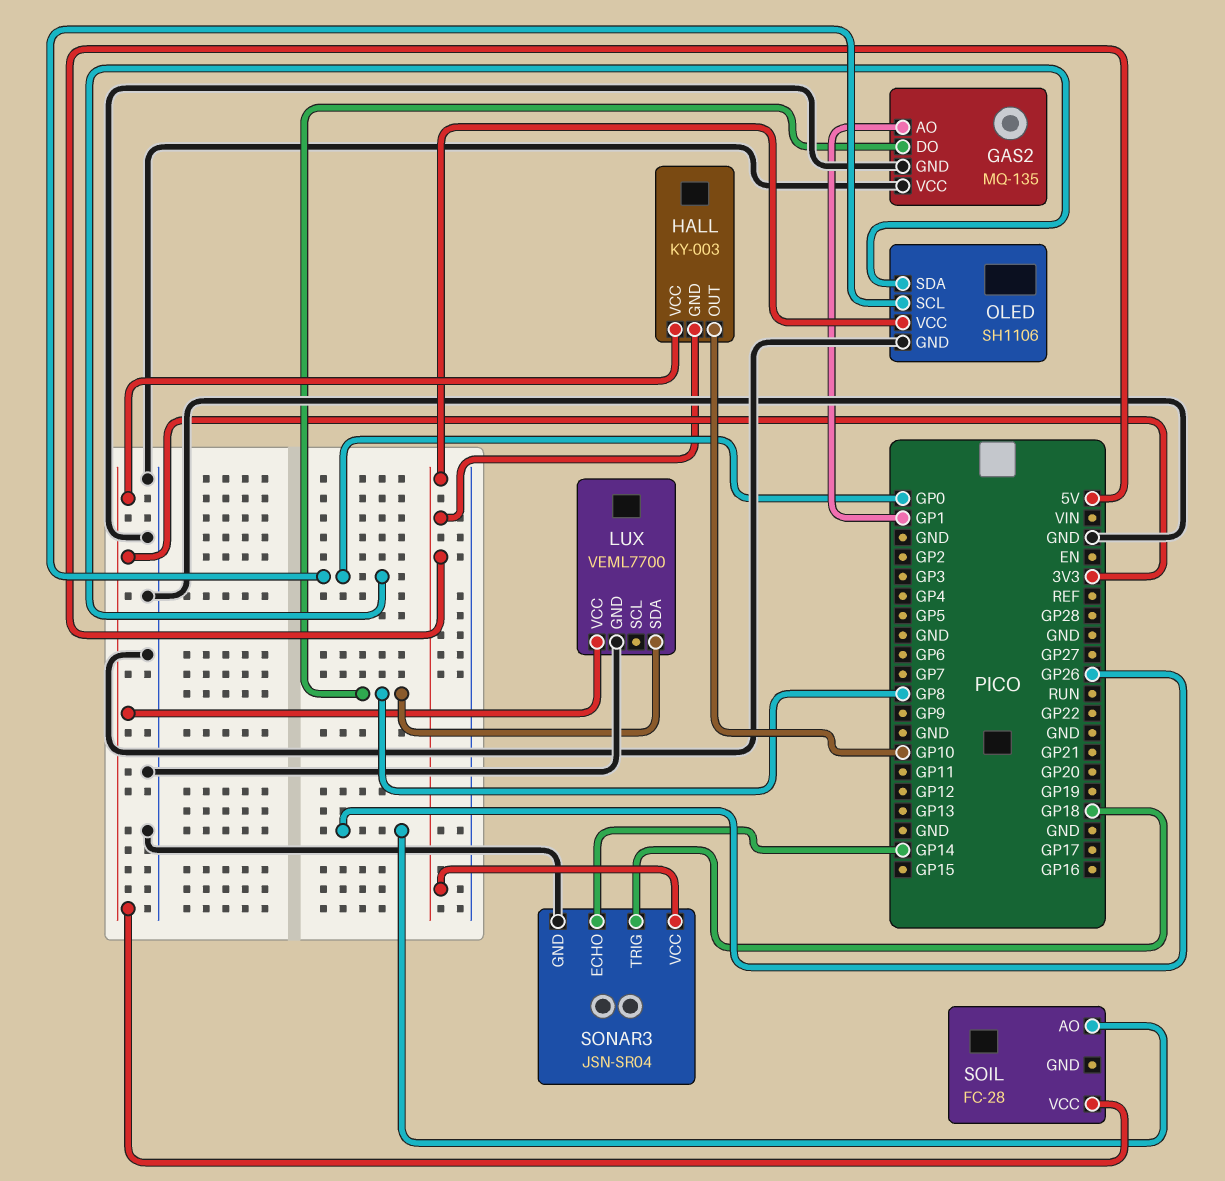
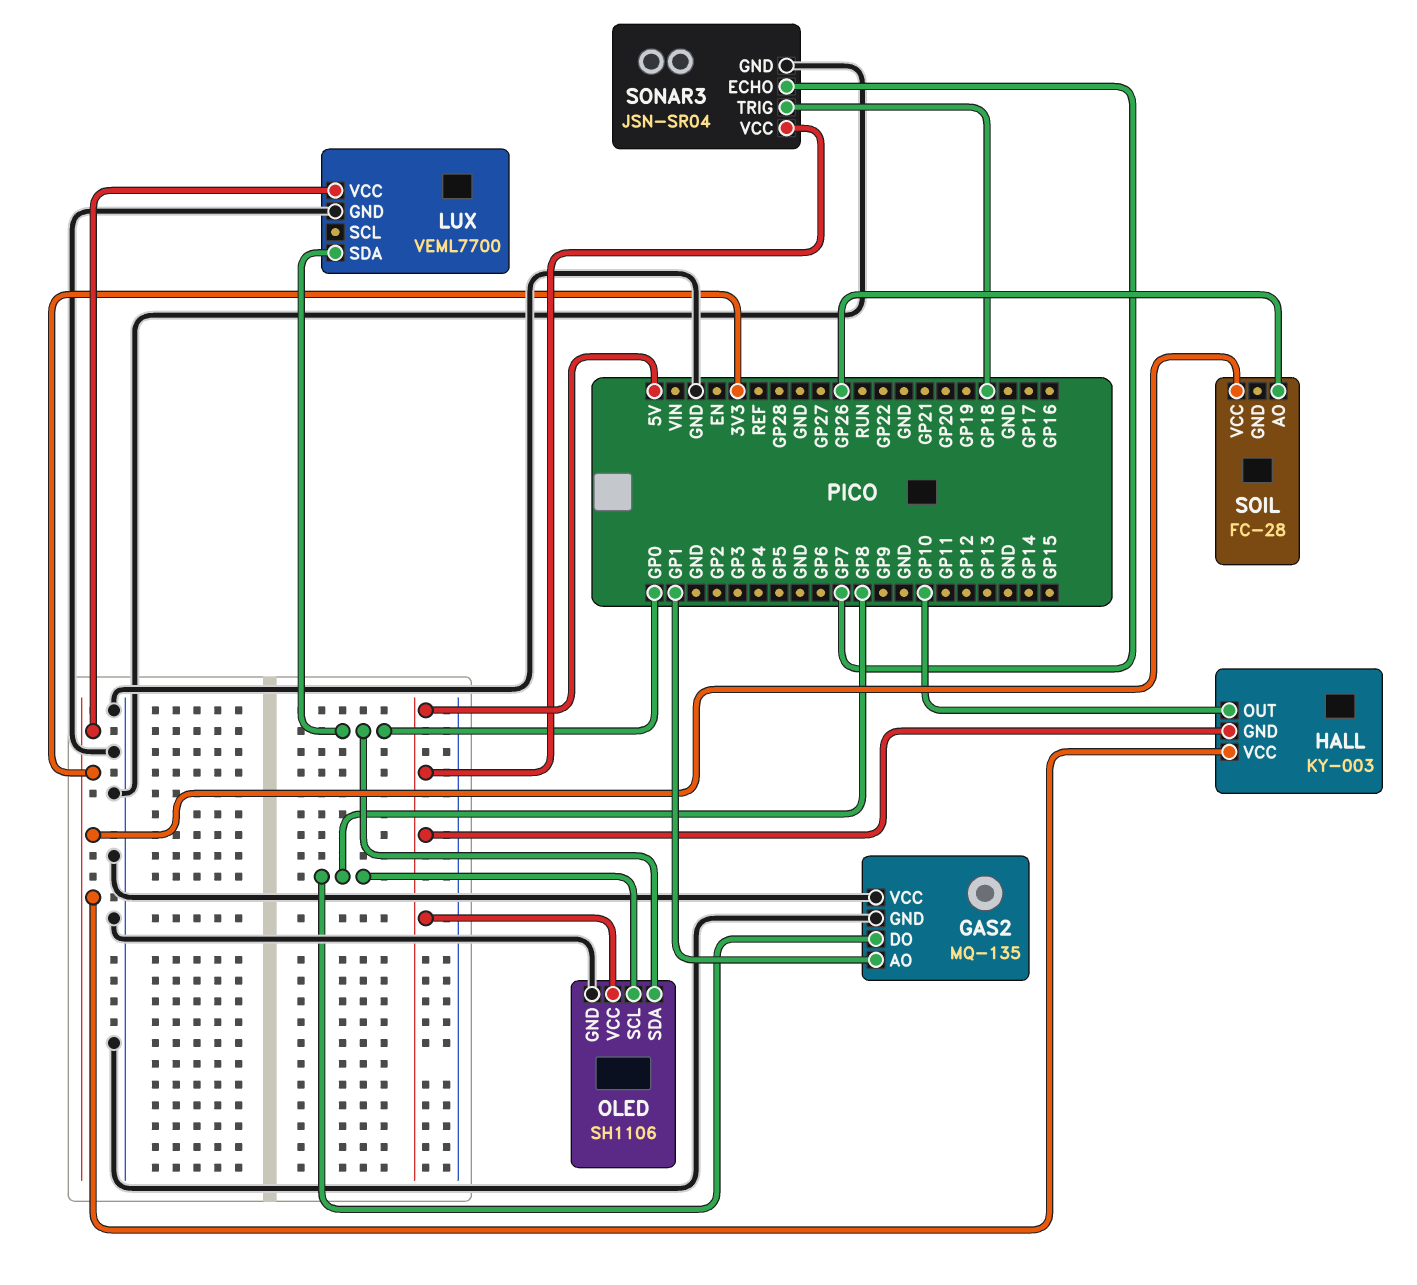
LUX pin SDA: GP8 -> GP0
OLED pin SCL: GP0 -> GP8
SONAR3 pin ECHO: GP14 -> GP7

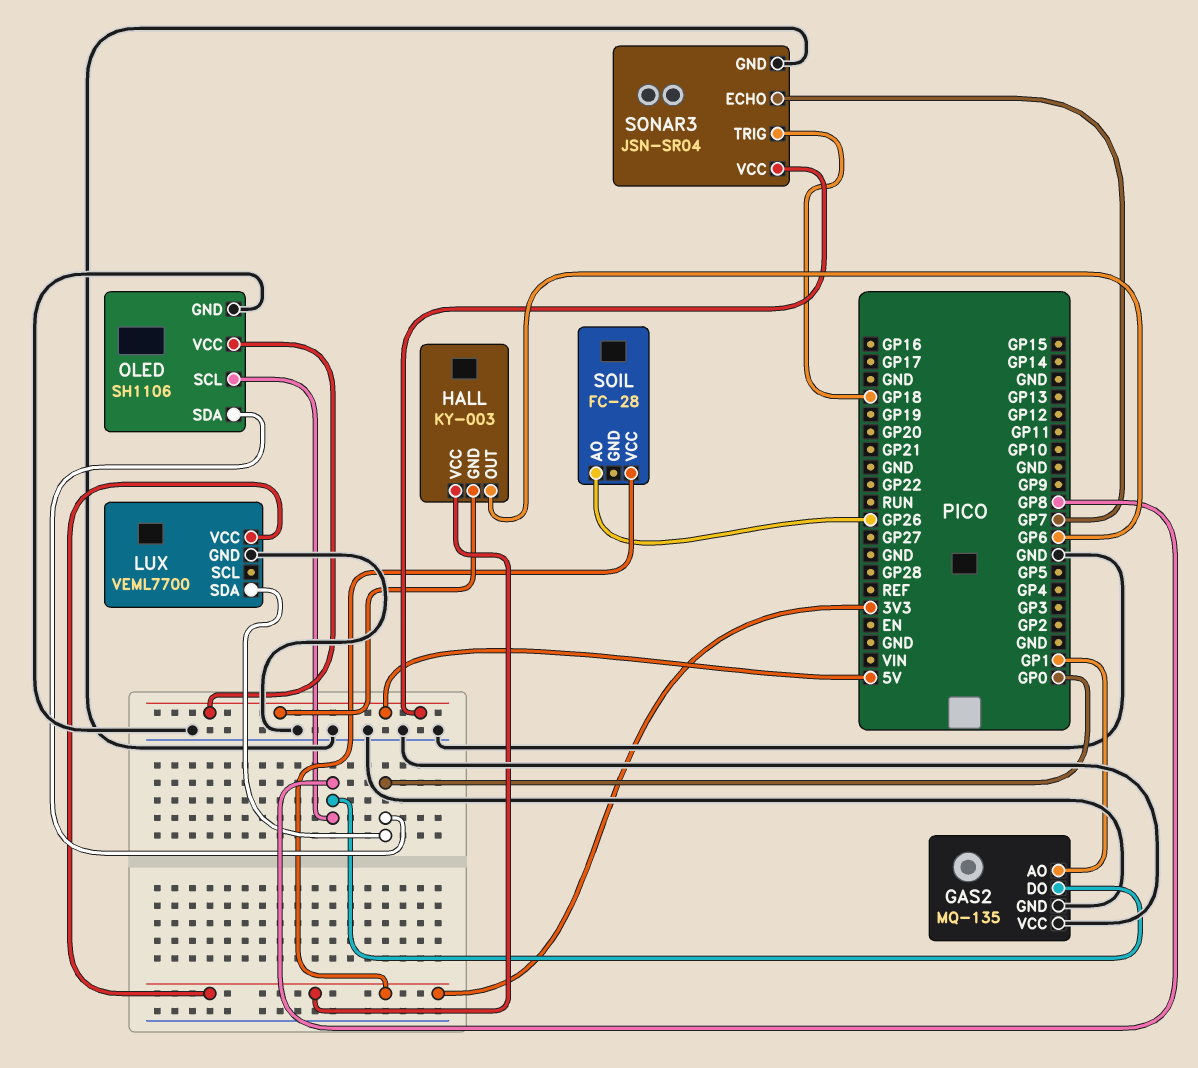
HALL pin OUT: GP10 -> GP6

